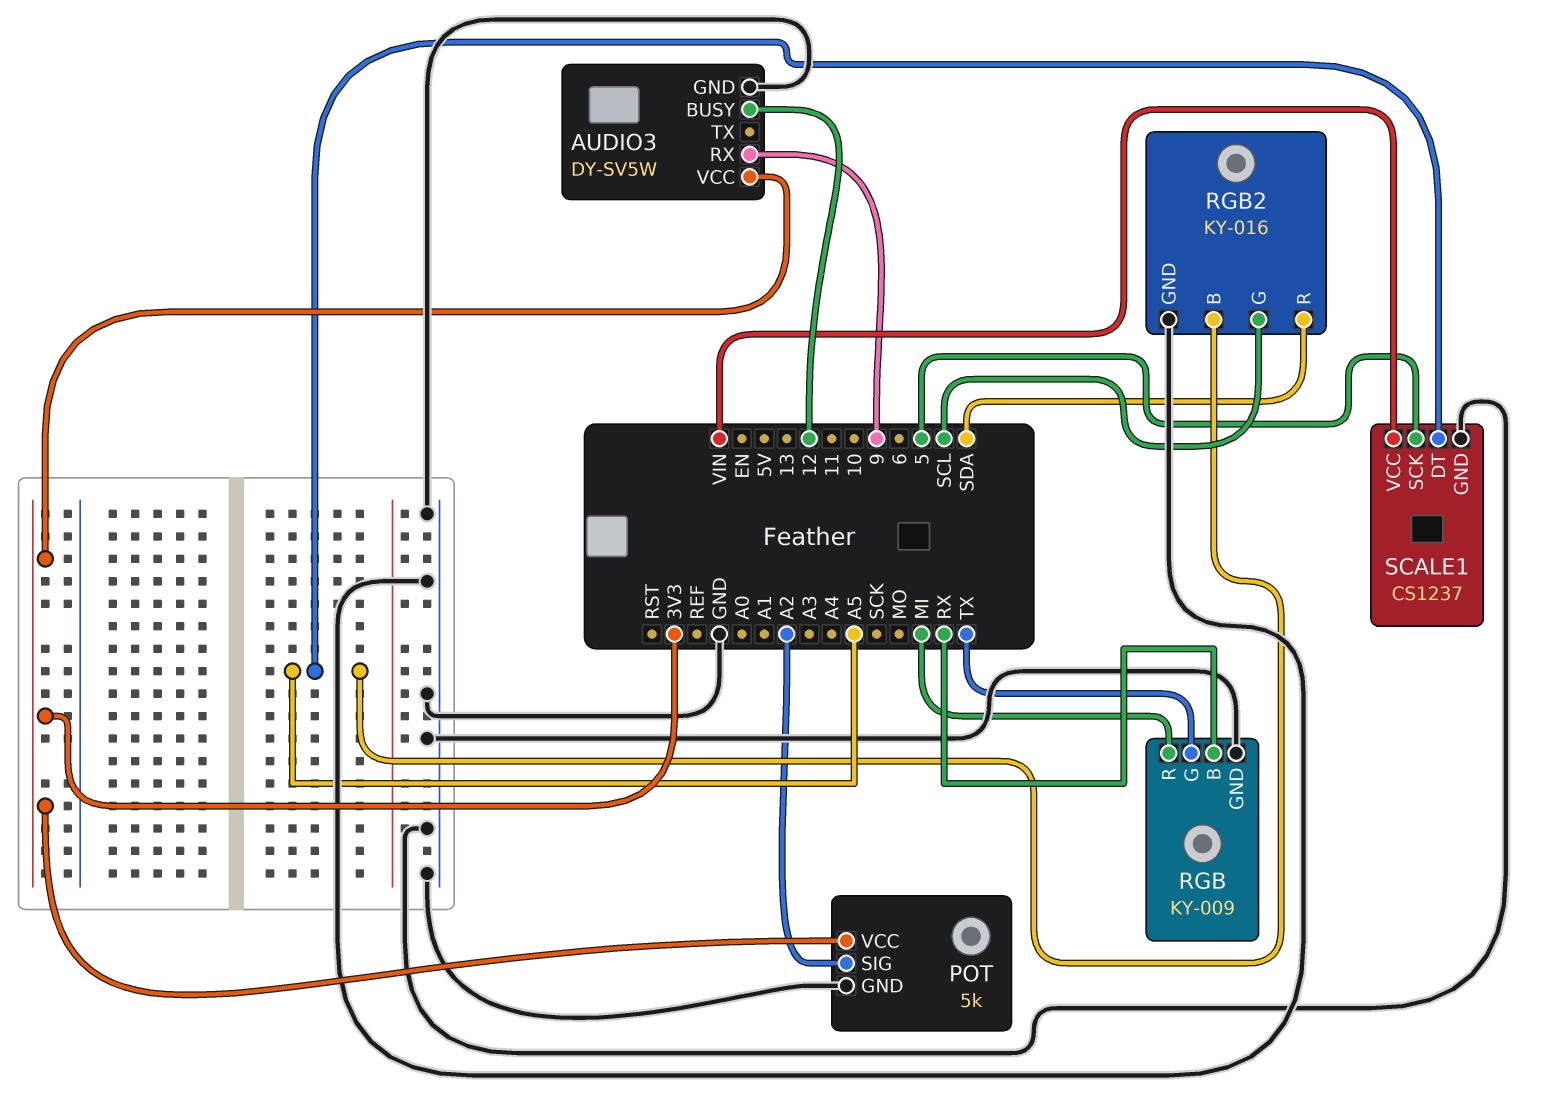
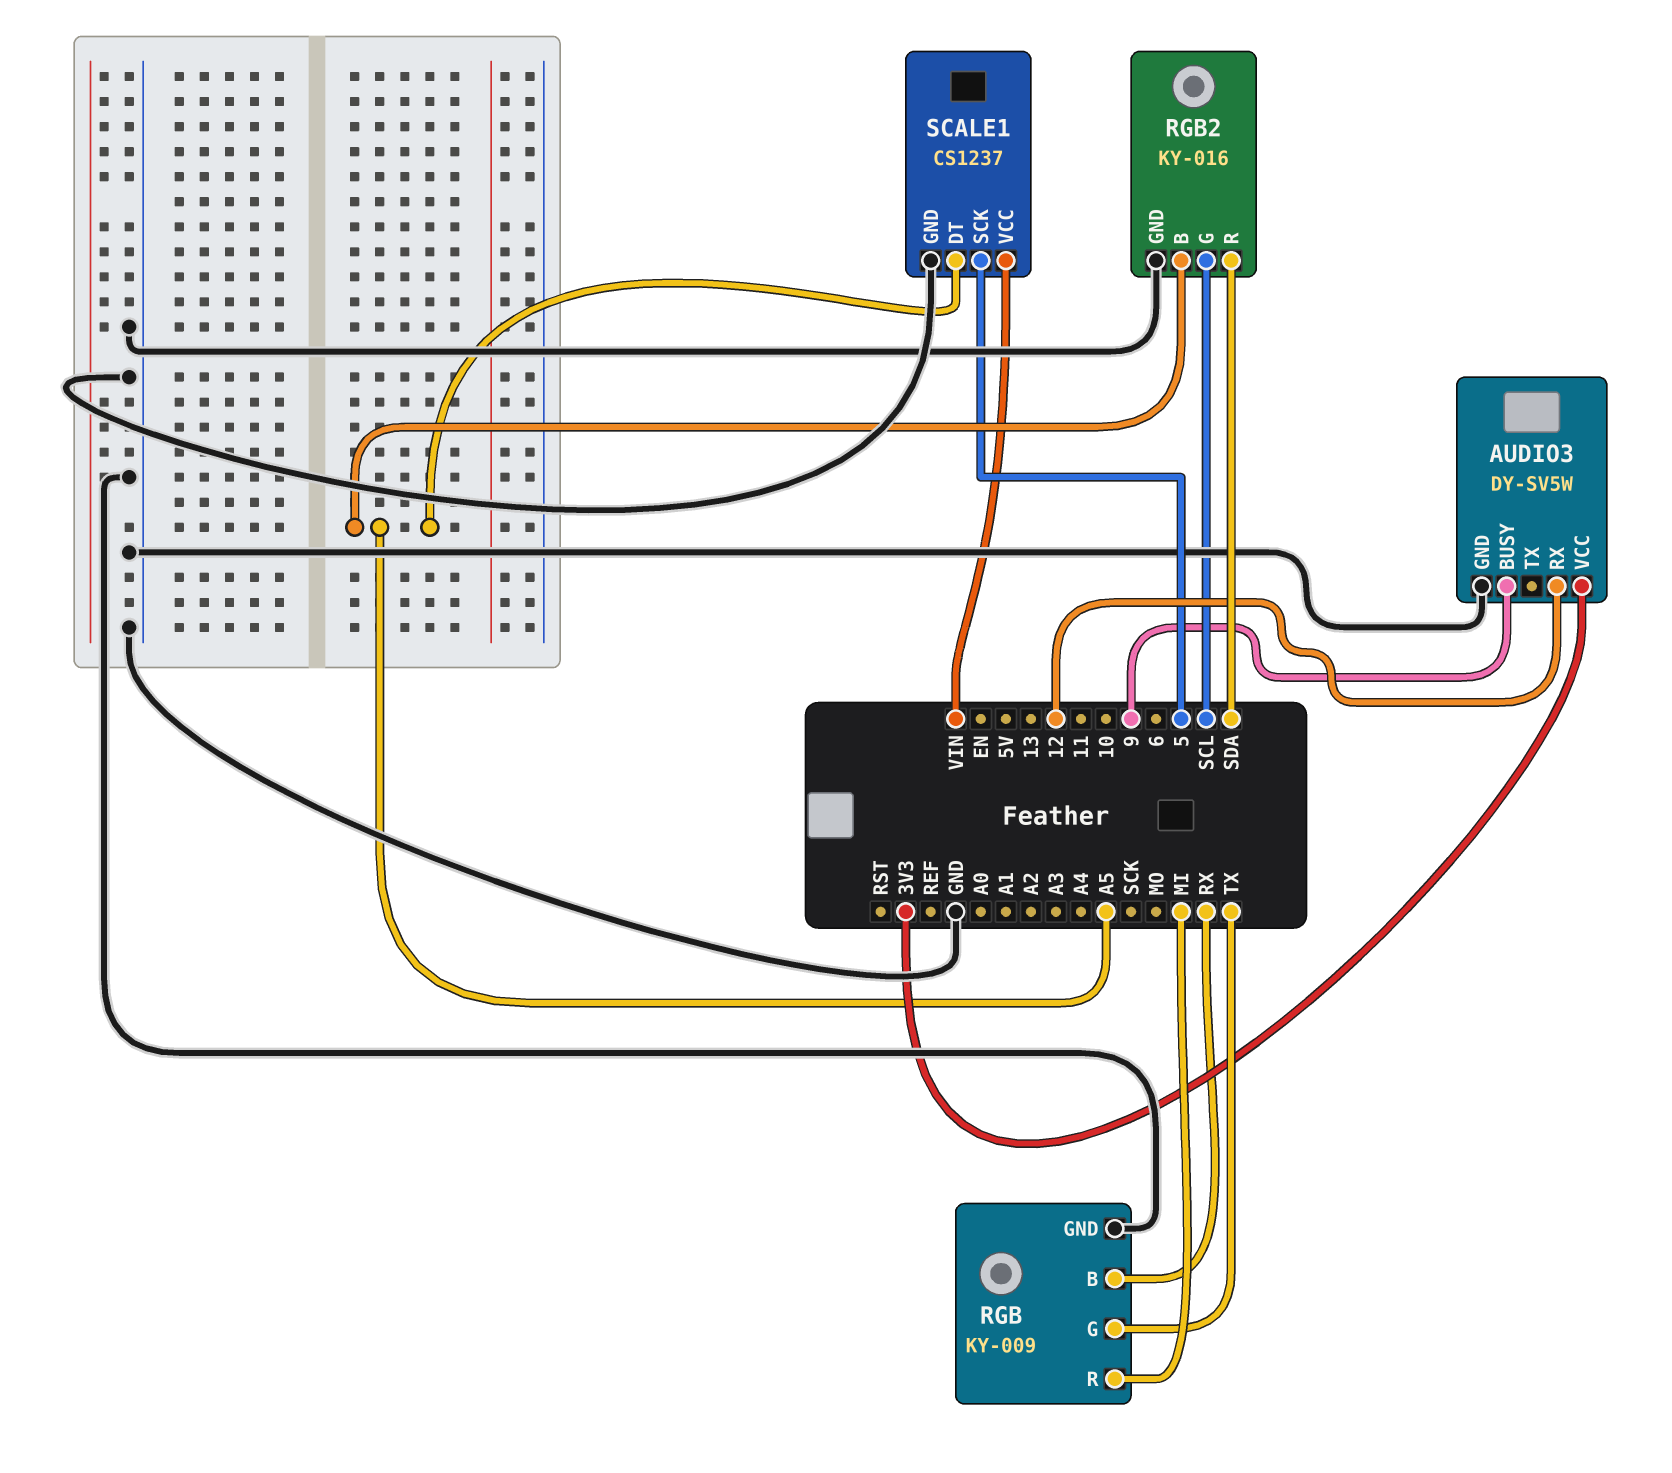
AUDIO3 pin BUSY: 12 -> 9
AUDIO3 pin RX: 9 -> 12
POT: 5k -> none
POT pin GND: GND -> none
POT pin SIG: A2 -> none
POT pin VCC: 3V3 -> none

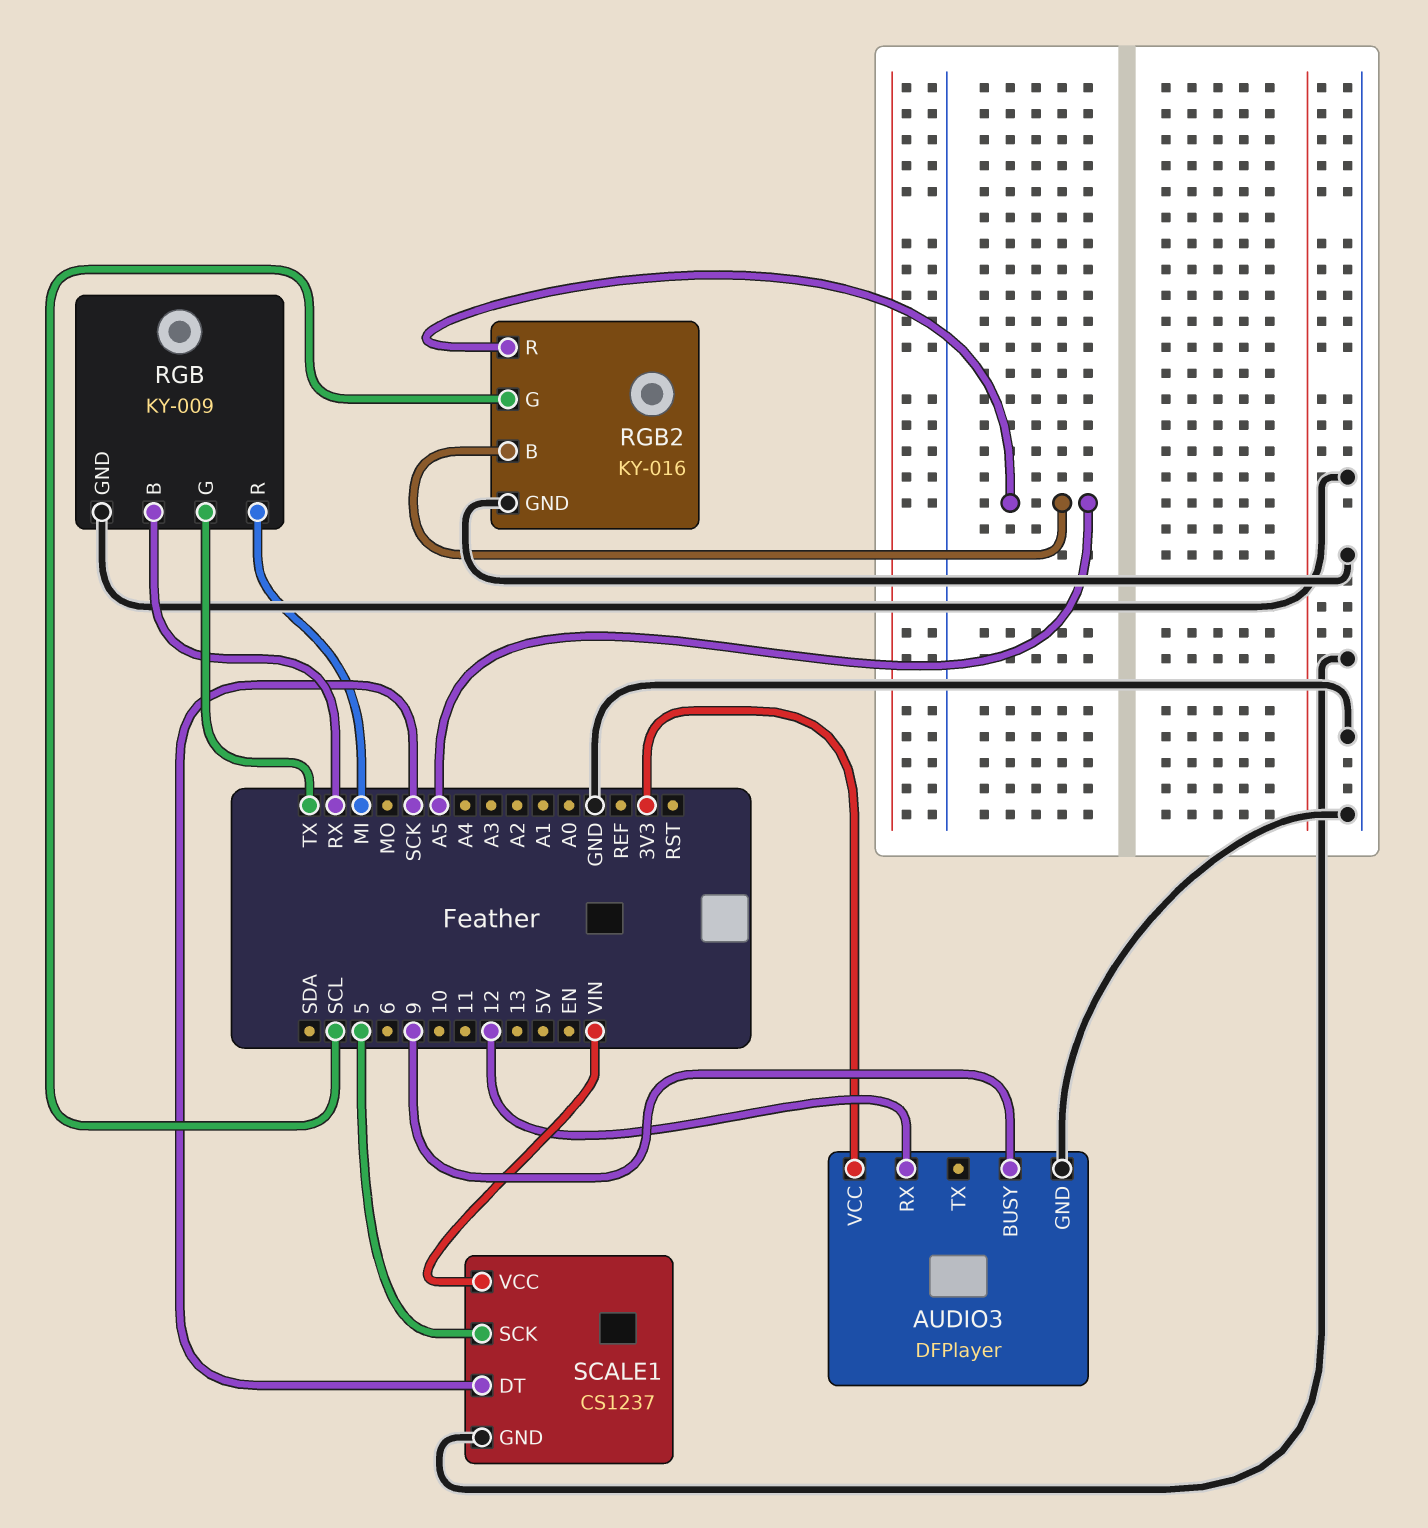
AUDIO3: DY-SV5W -> DFPlayer
RGB2 pin R: SDA -> A5
SCALE1 pin DT: A5 -> SCK

